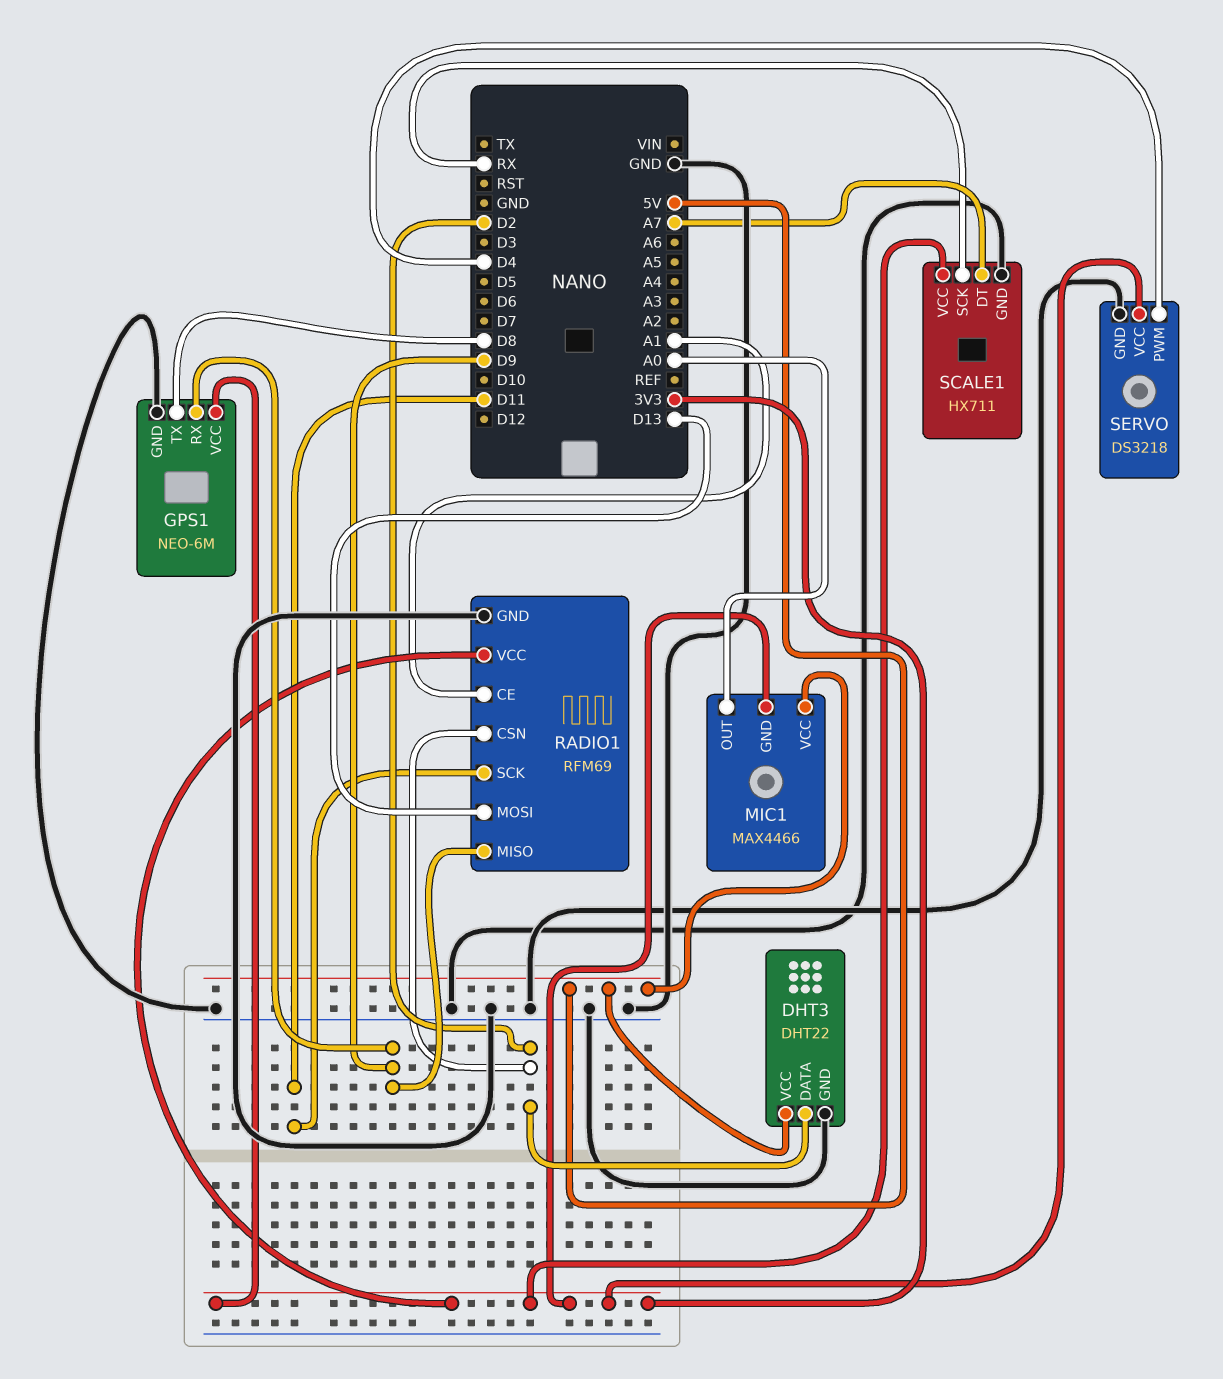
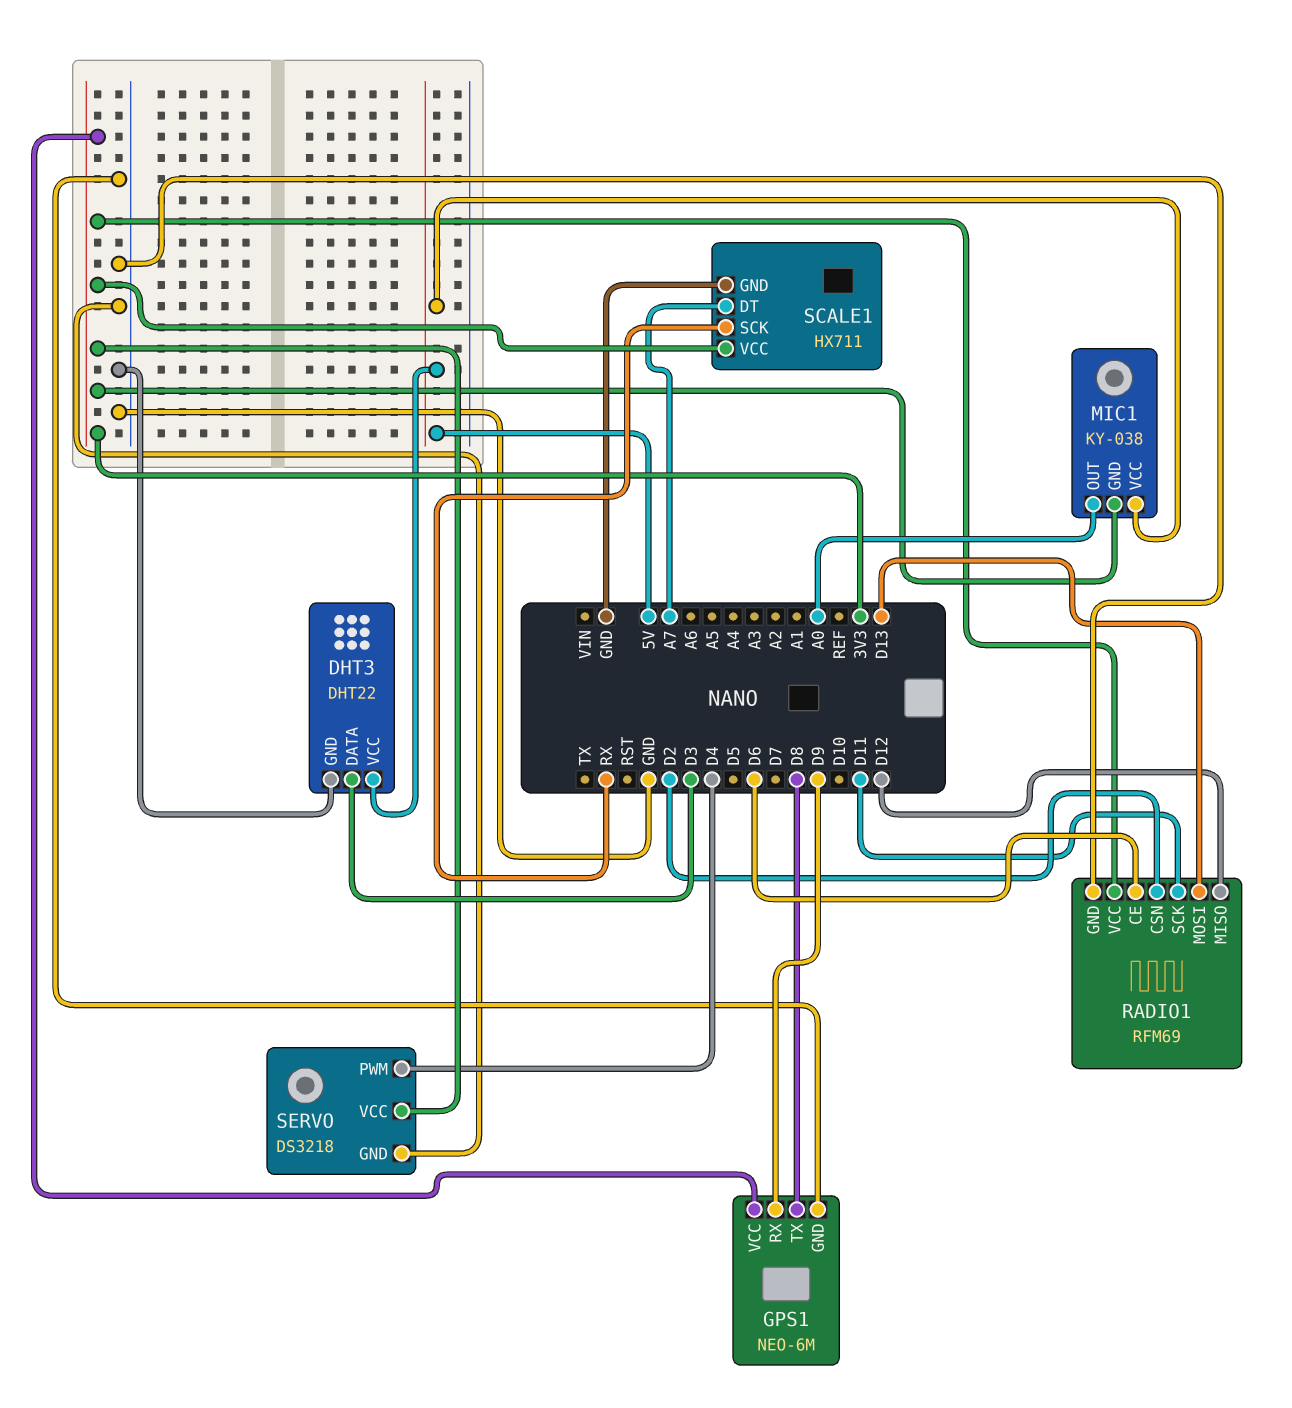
DHT3 pin DATA: D2 -> D3
MIC1: MAX4466 -> KY-038
RADIO1 pin CE: A1 -> D6
RADIO1 pin MISO: D9 -> D12

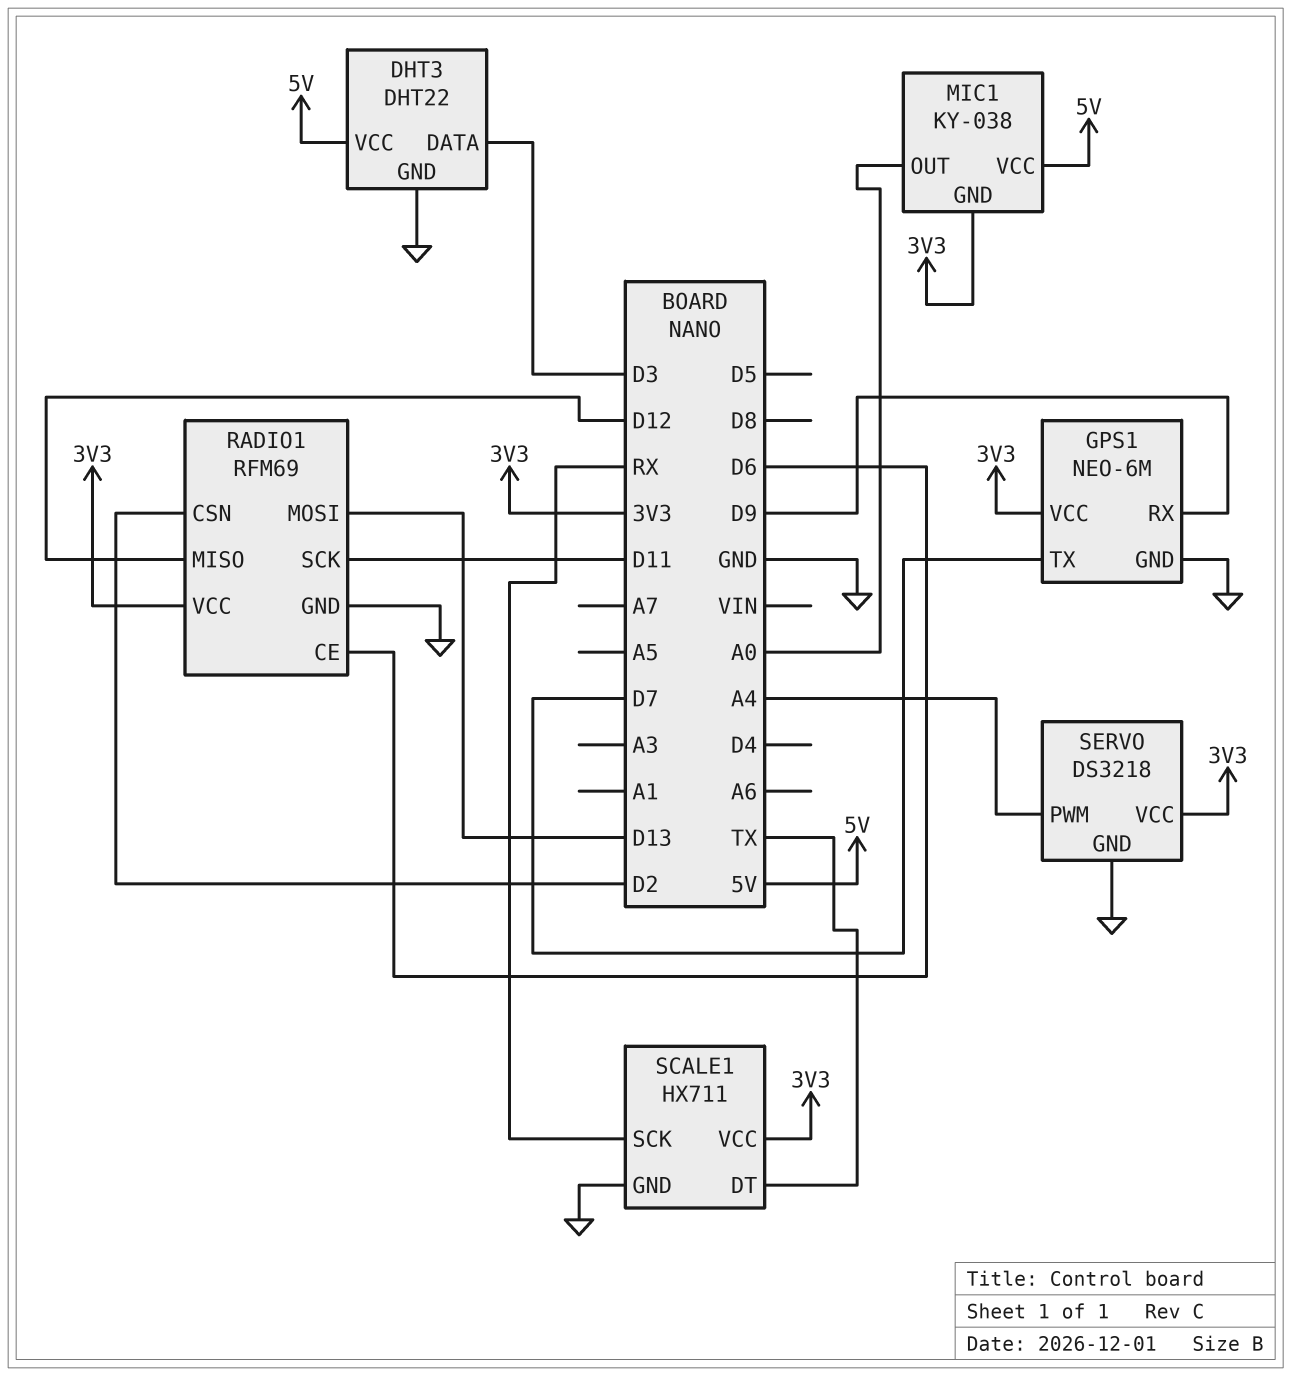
GPS1 pin TX: D8 -> D7
SCALE1 pin DT: A7 -> TX
SERVO pin PWM: D4 -> A4

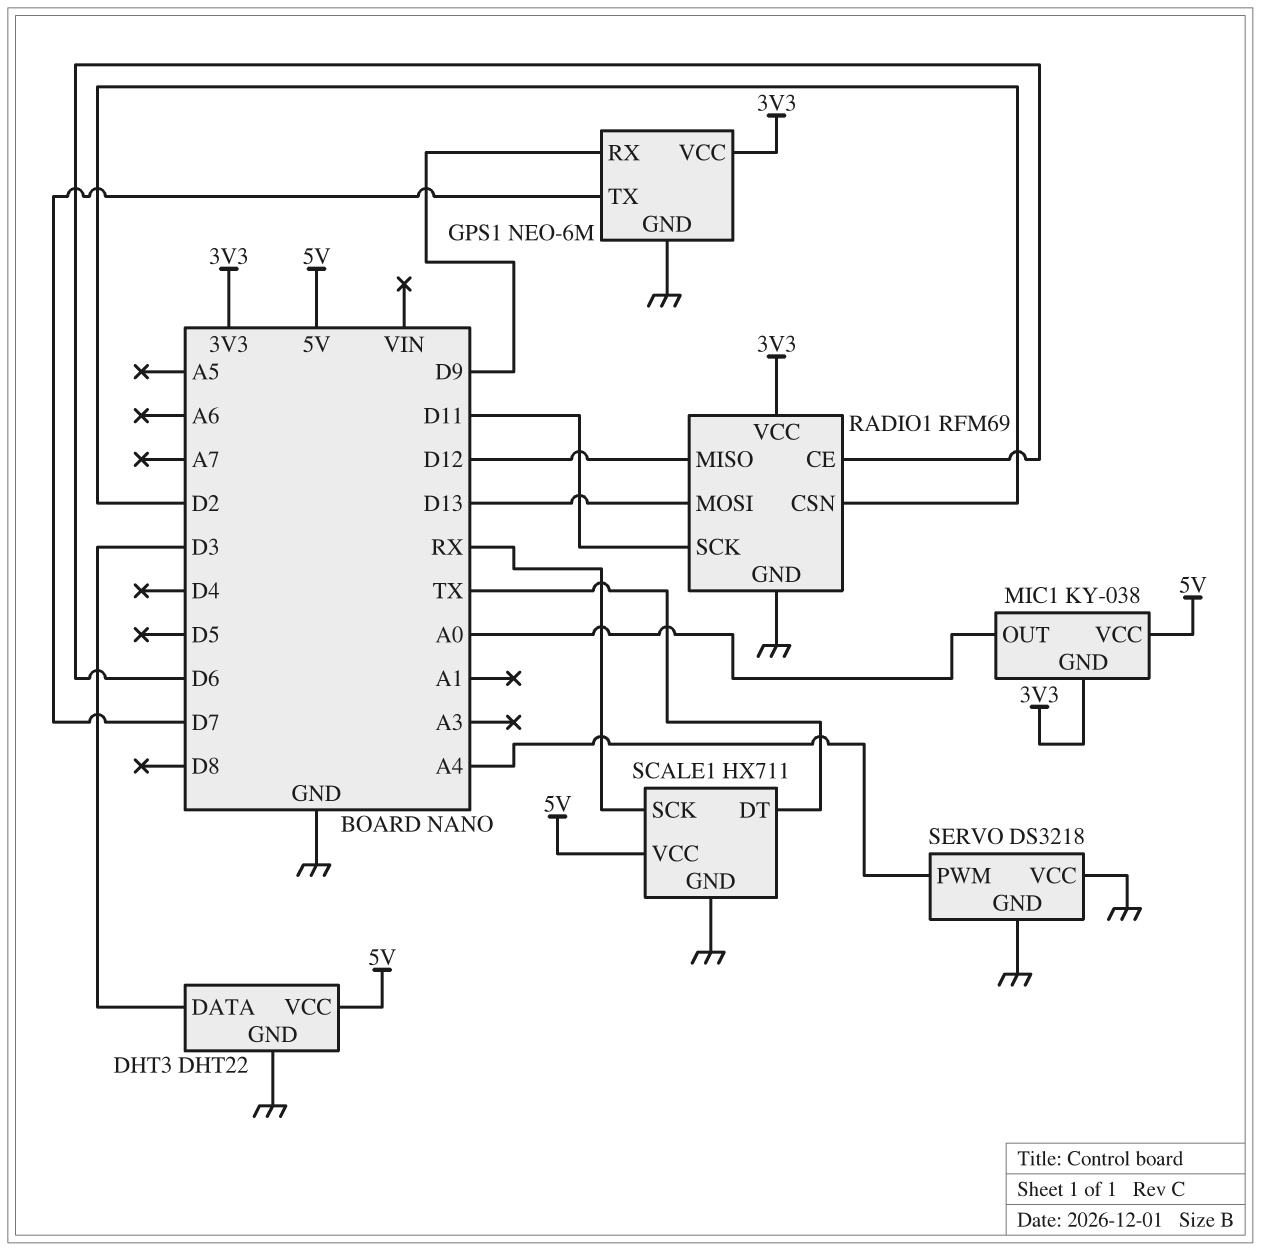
SCALE1 pin VCC: 3V3 -> 5V
SERVO pin VCC: 3V3 -> GND

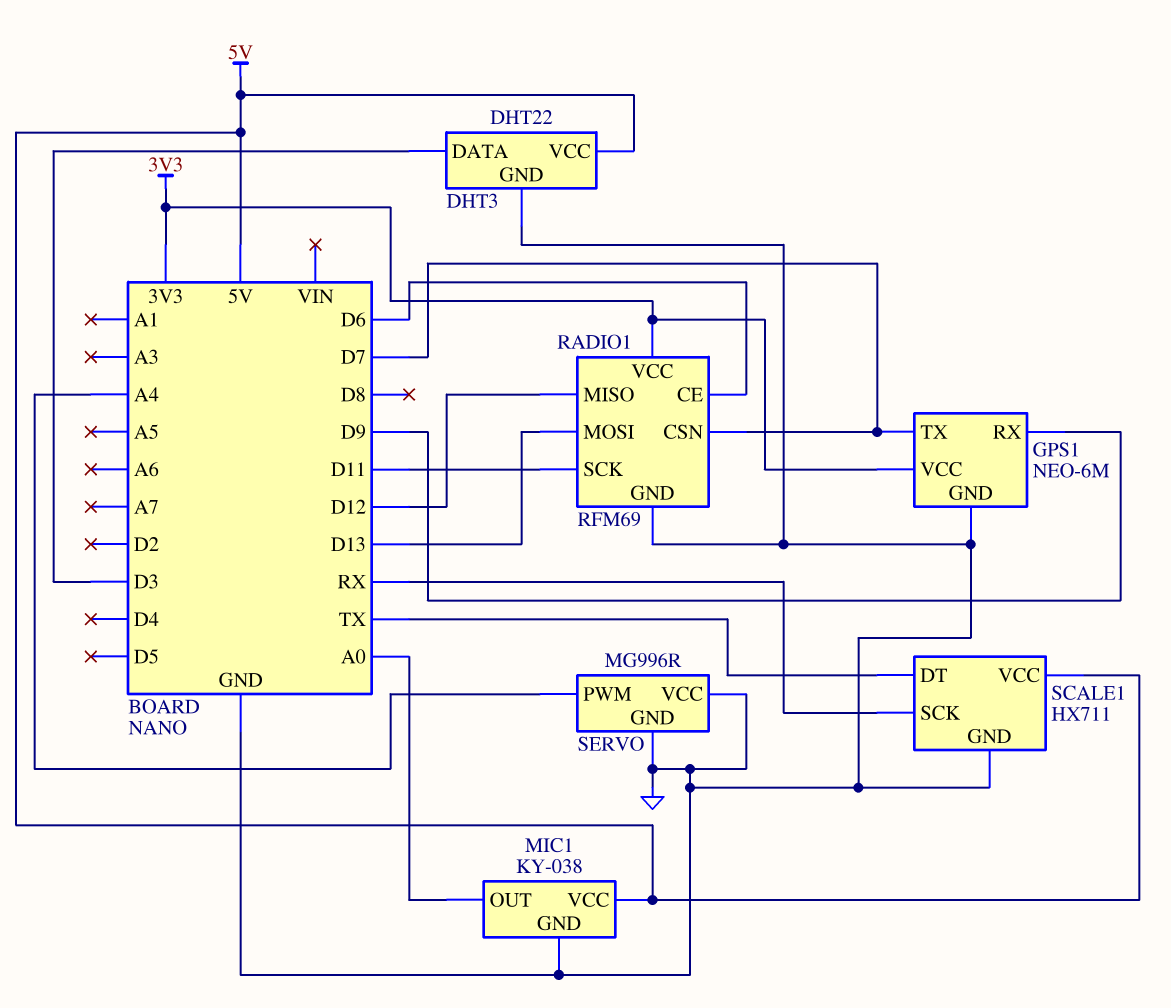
MIC1 pin GND: 3V3 -> GND
RADIO1 pin CSN: D2 -> D7
SERVO: DS3218 -> MG996R

